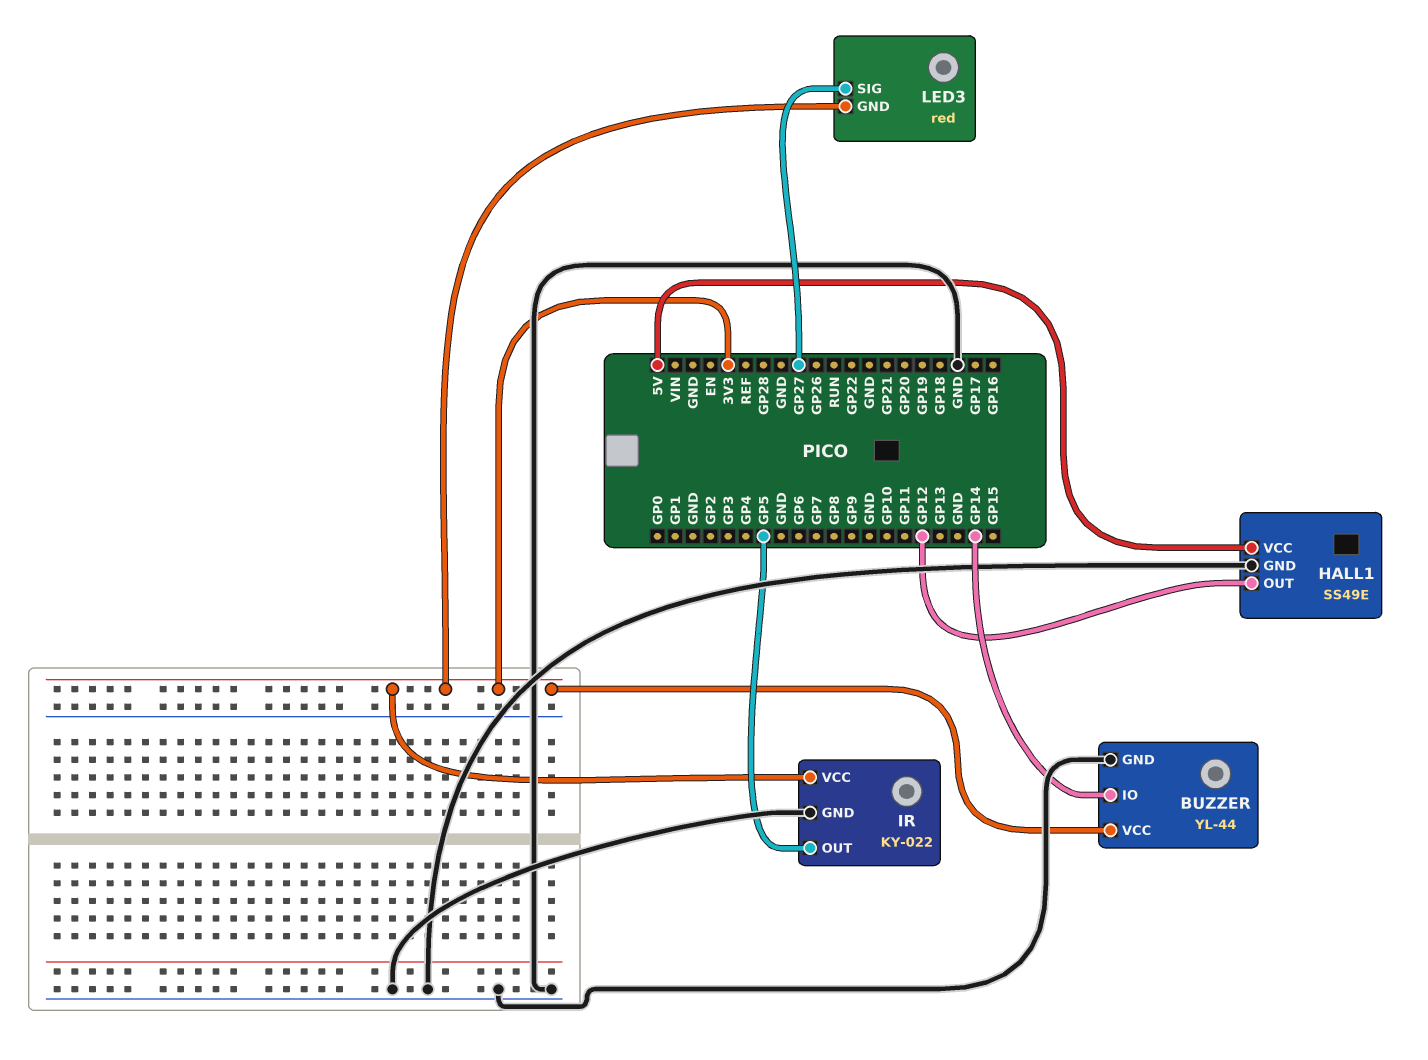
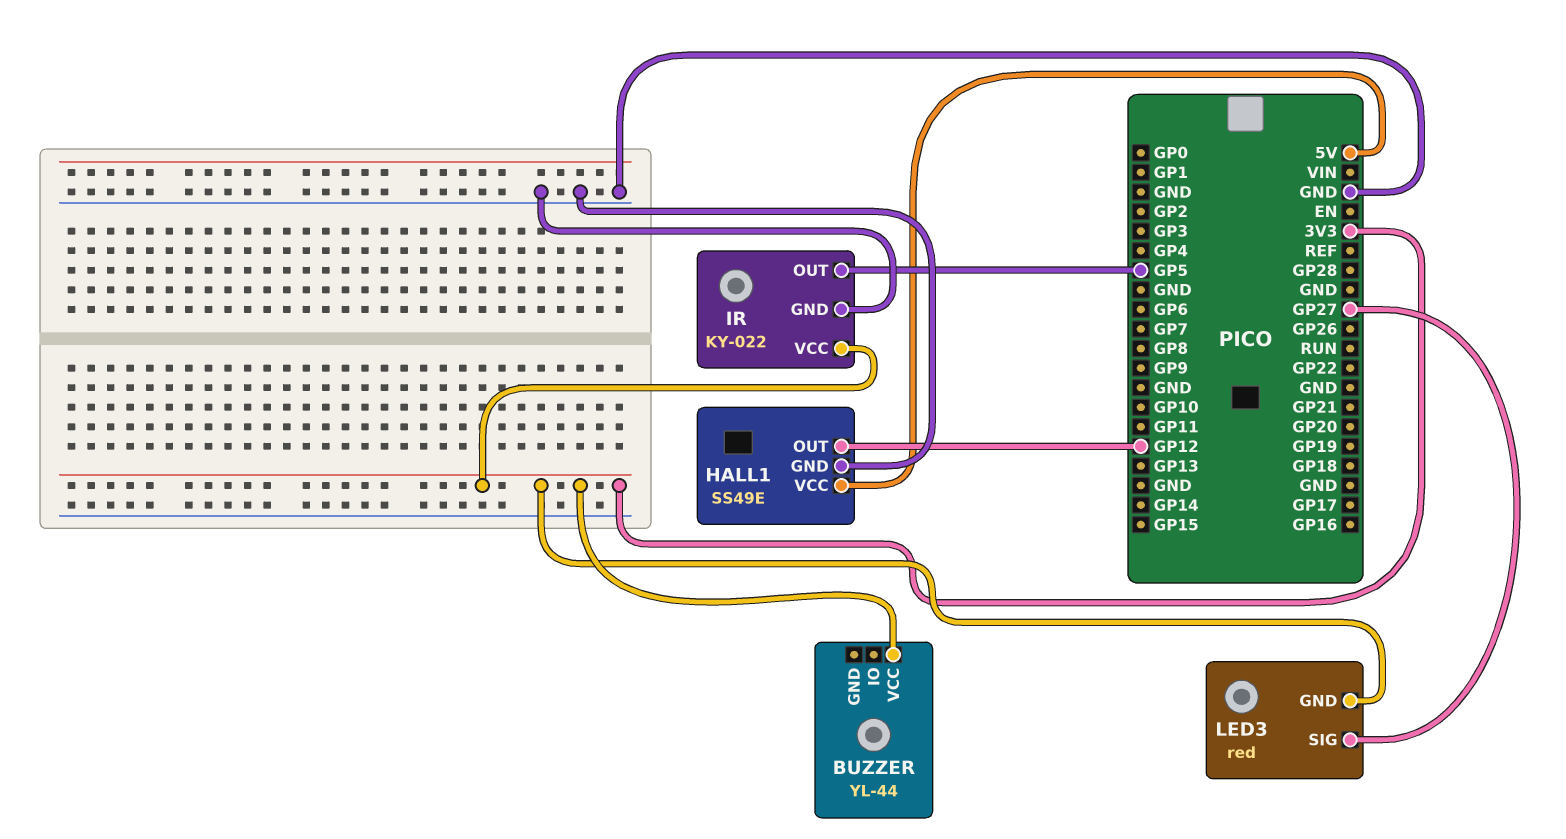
BUZZER pin GND: GND -> none
BUZZER pin IO: GP14 -> none

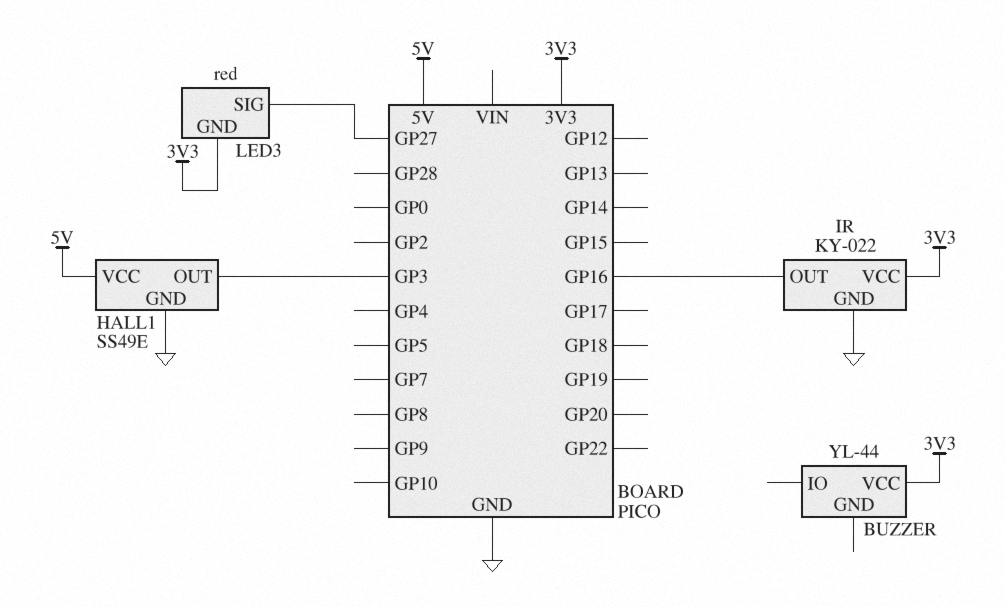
HALL1 pin OUT: GP12 -> GP3
IR pin OUT: GP5 -> GP16

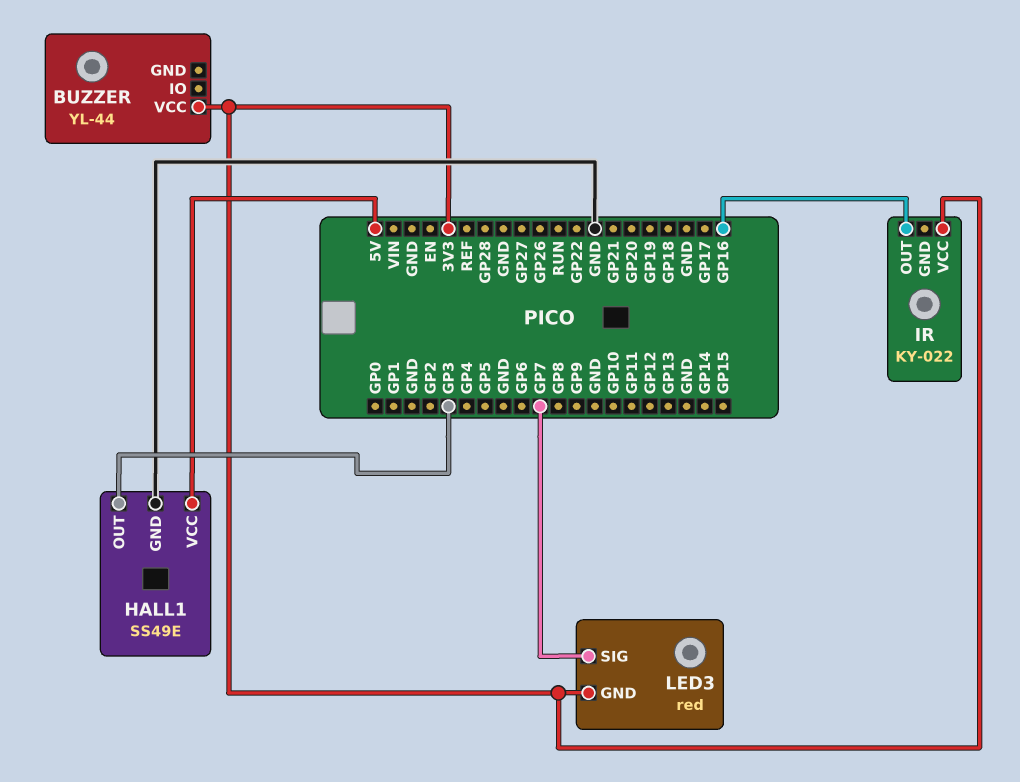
IR pin GND: GND -> none
LED3 pin SIG: GP27 -> GP7

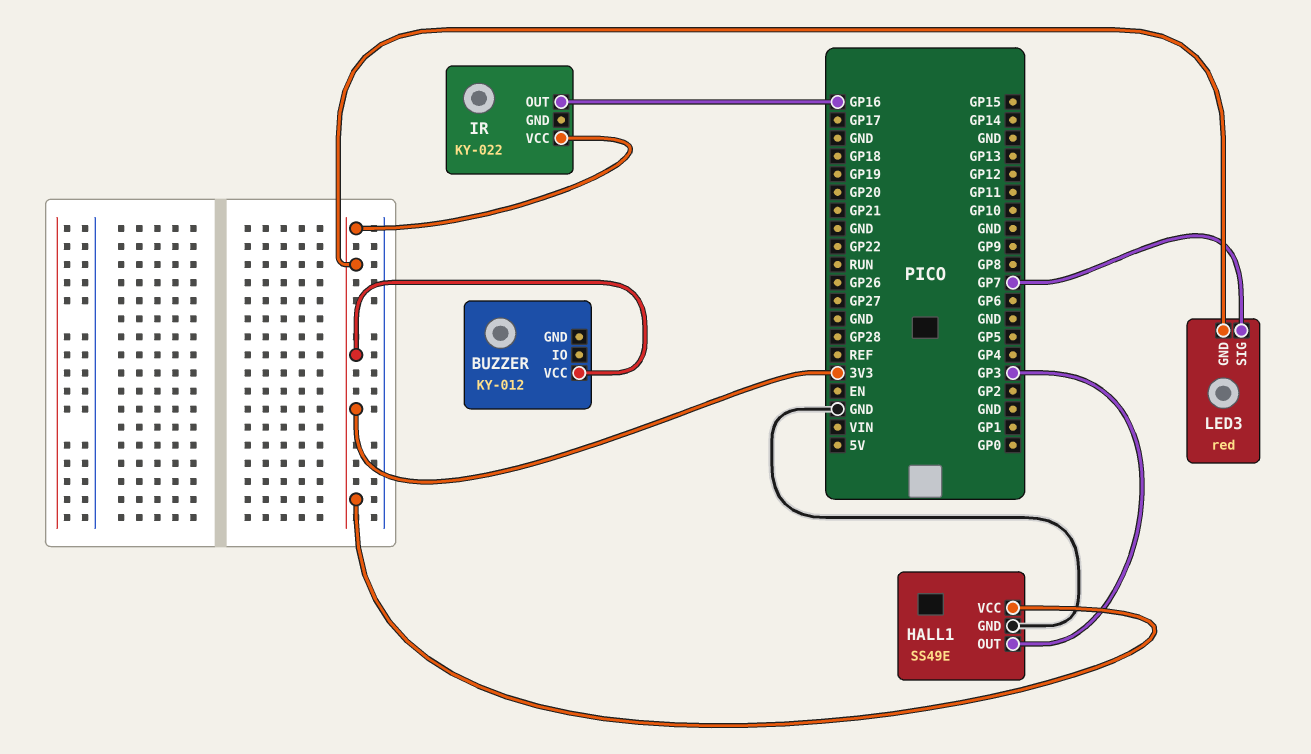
BUZZER: YL-44 -> KY-012
HALL1 pin VCC: 5V -> 3V3

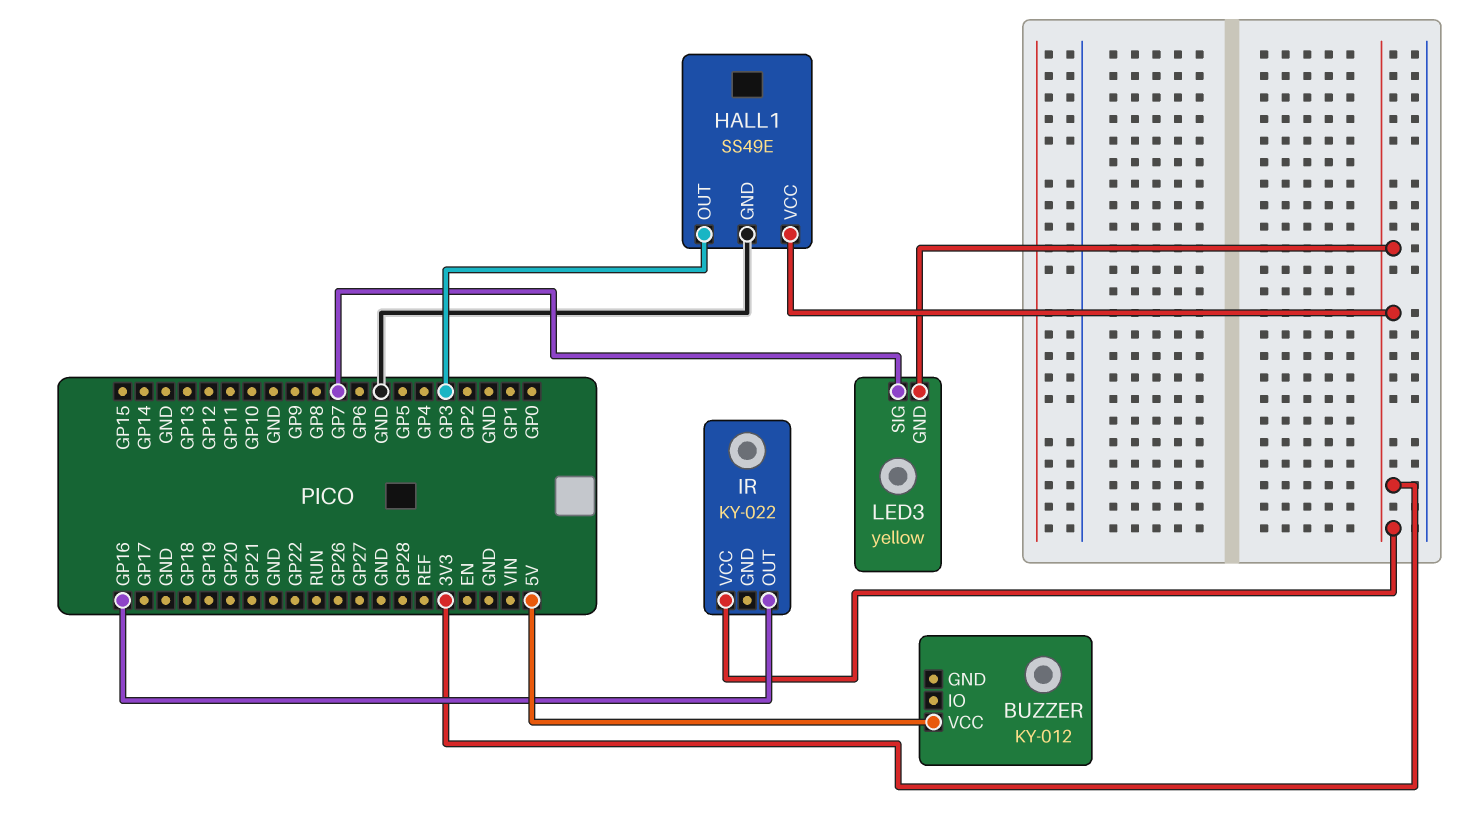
BUZZER pin VCC: 3V3 -> 5V
LED3: red -> yellow

